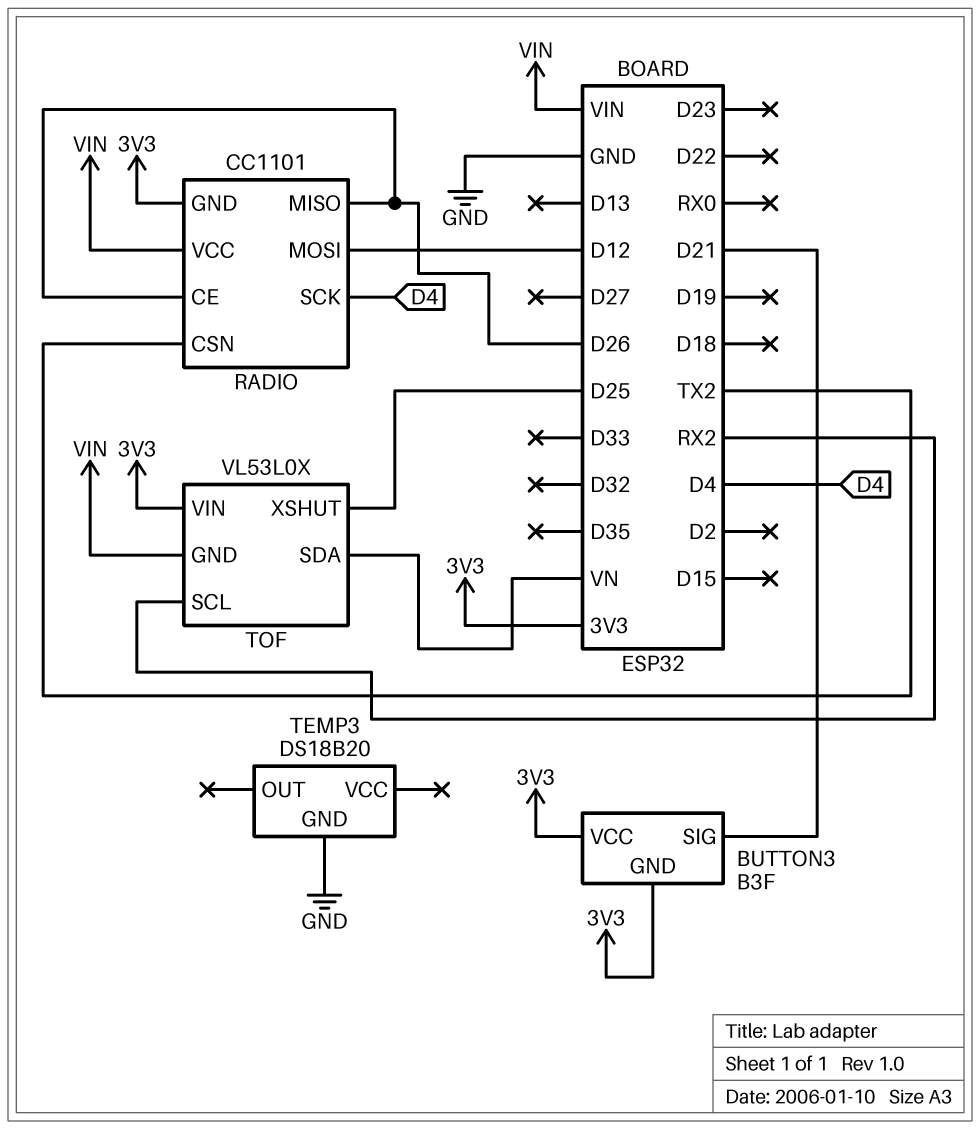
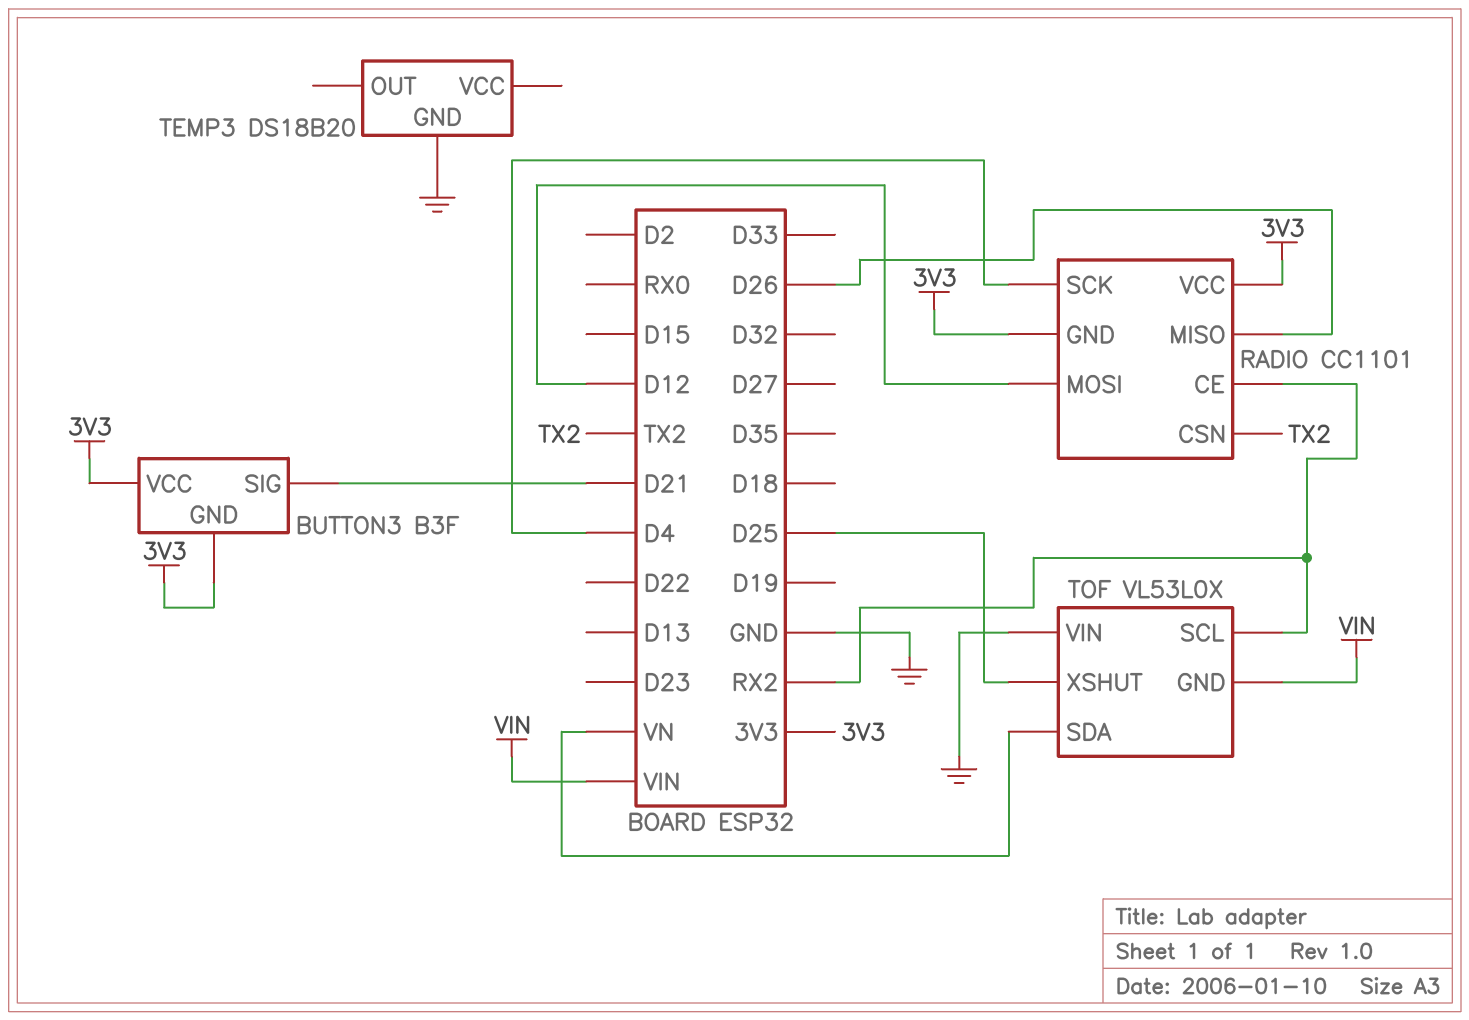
RADIO pin CE: D26 -> RX2
RADIO pin VCC: VIN -> 3V3
TOF pin VIN: 3V3 -> GND

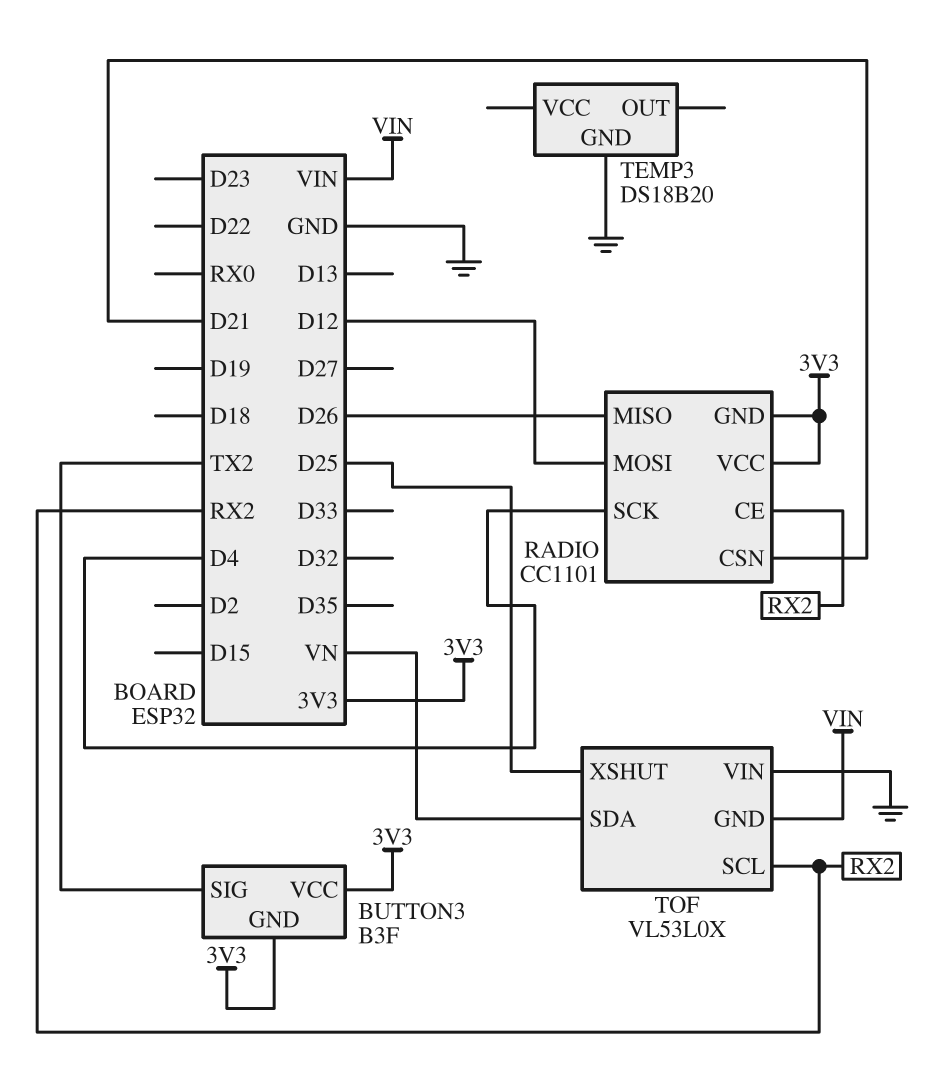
BUTTON3 pin SIG: D21 -> TX2
RADIO pin CSN: TX2 -> D21

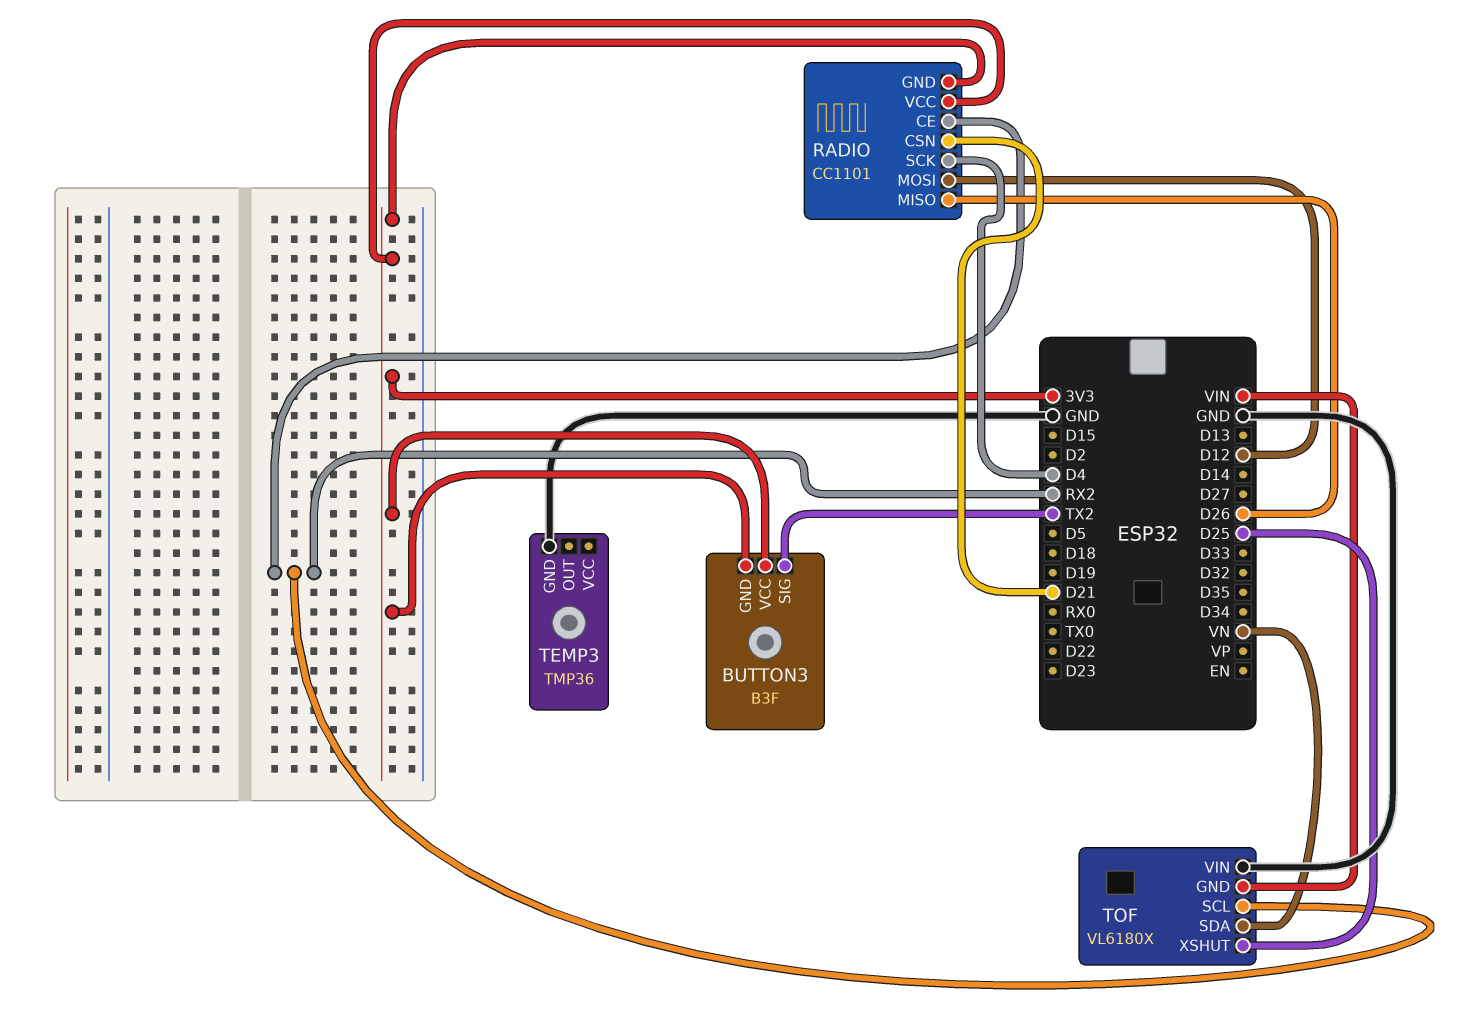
TEMP3: DS18B20 -> TMP36
TOF: VL53L0X -> VL6180X

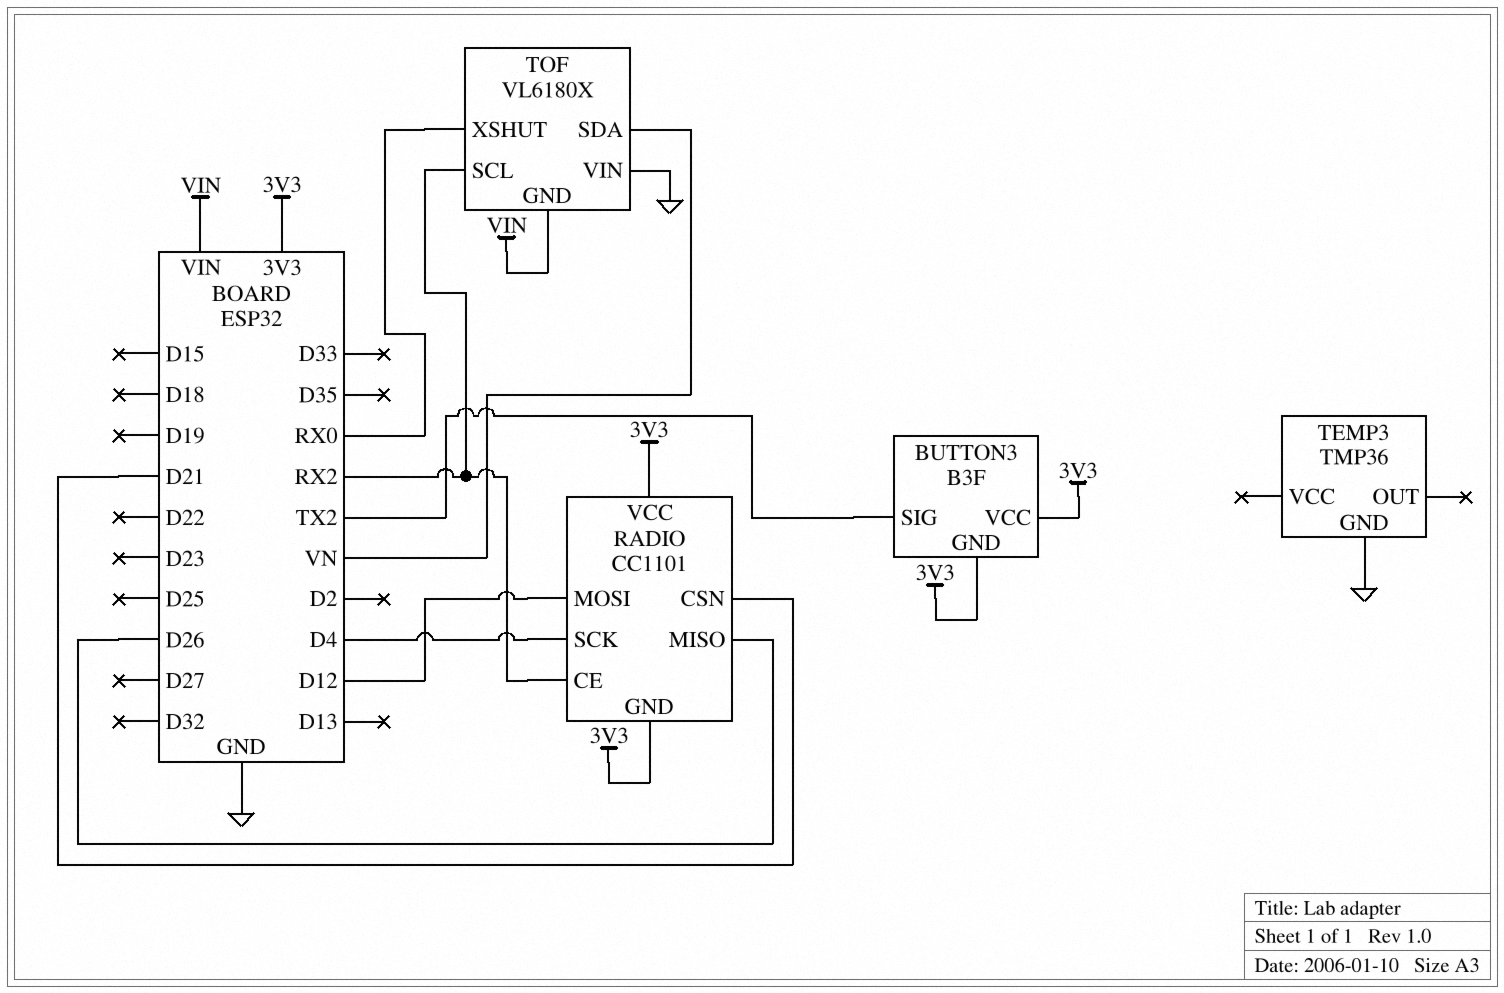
TOF pin XSHUT: D25 -> RX0

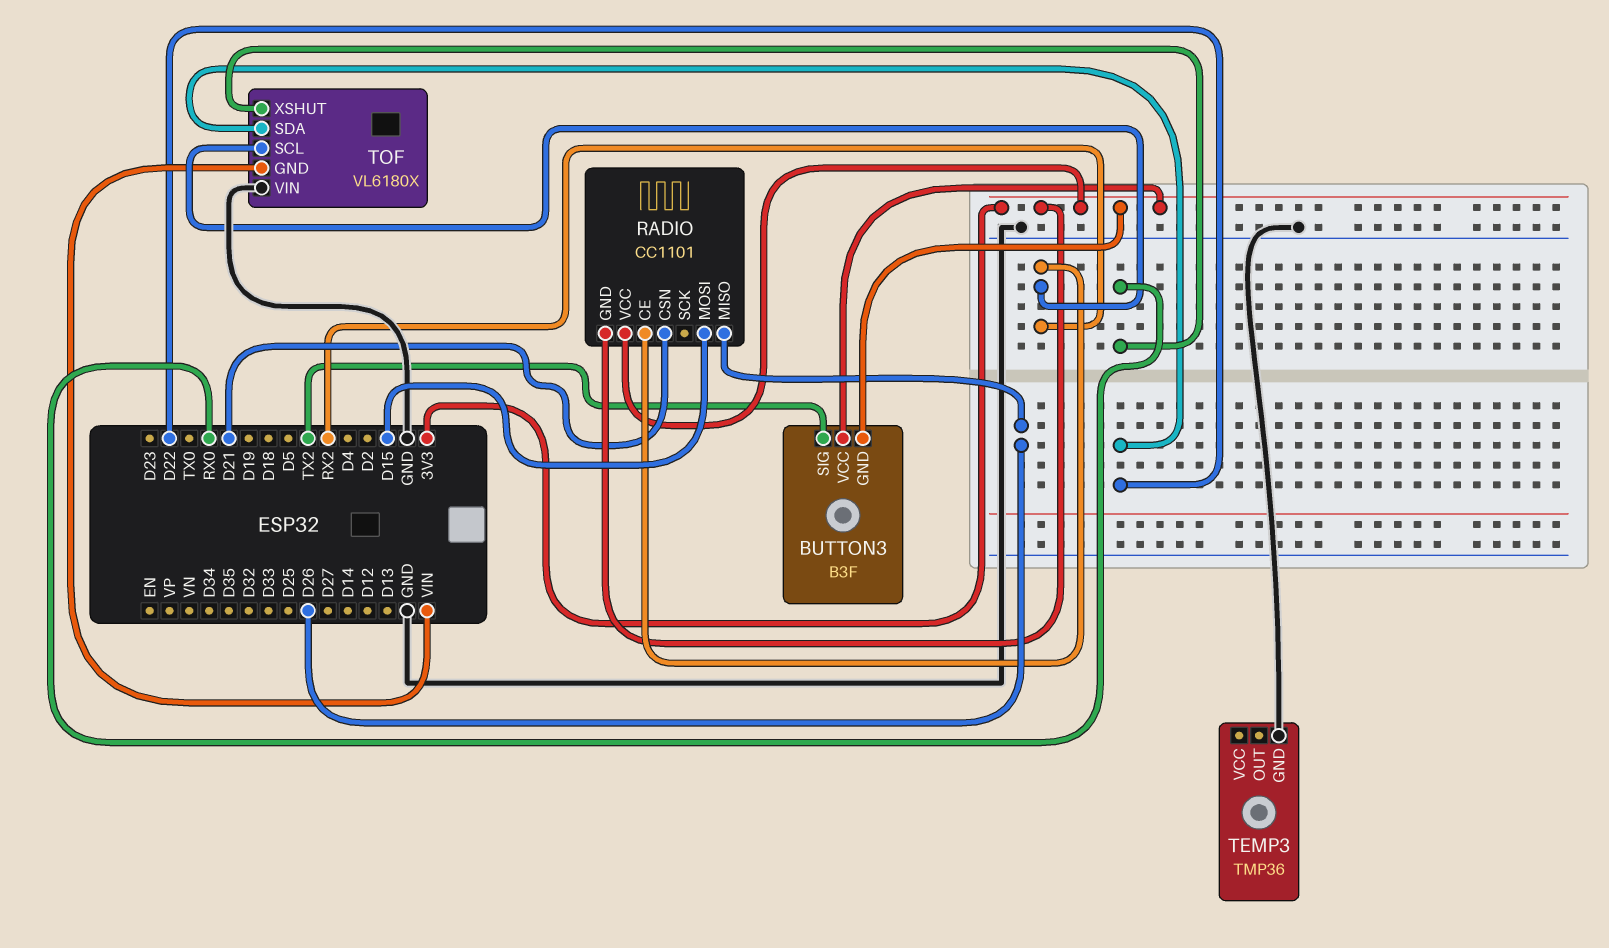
RADIO pin MOSI: D12 -> D15
RADIO pin SCK: D4 -> none
TOF pin SDA: VN -> D22

